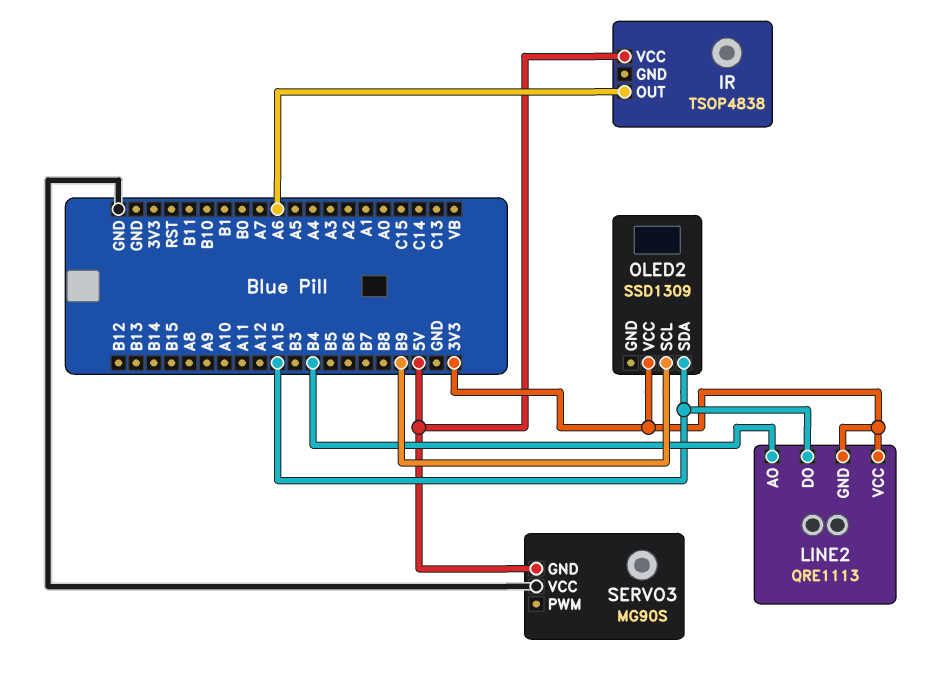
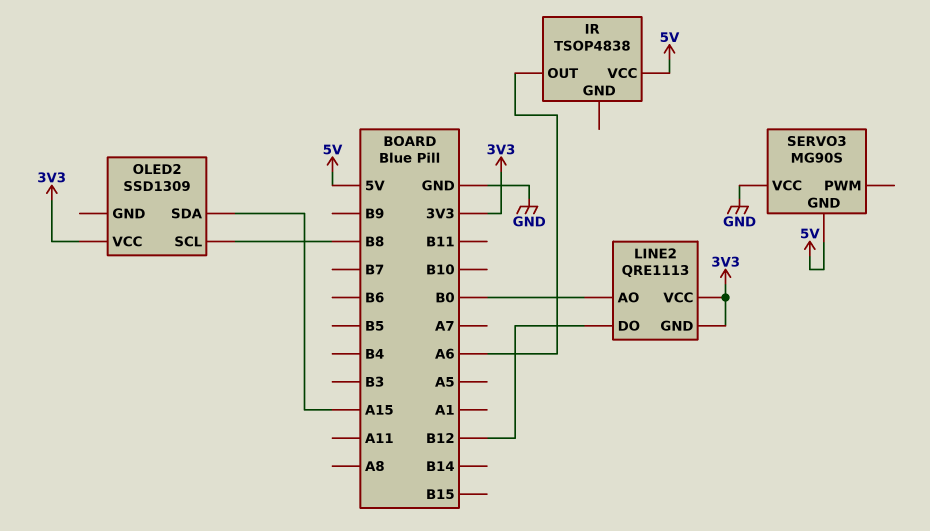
LINE2 pin AO: B4 -> B0
LINE2 pin DO: A15 -> B12
OLED2 pin SCL: B9 -> B8

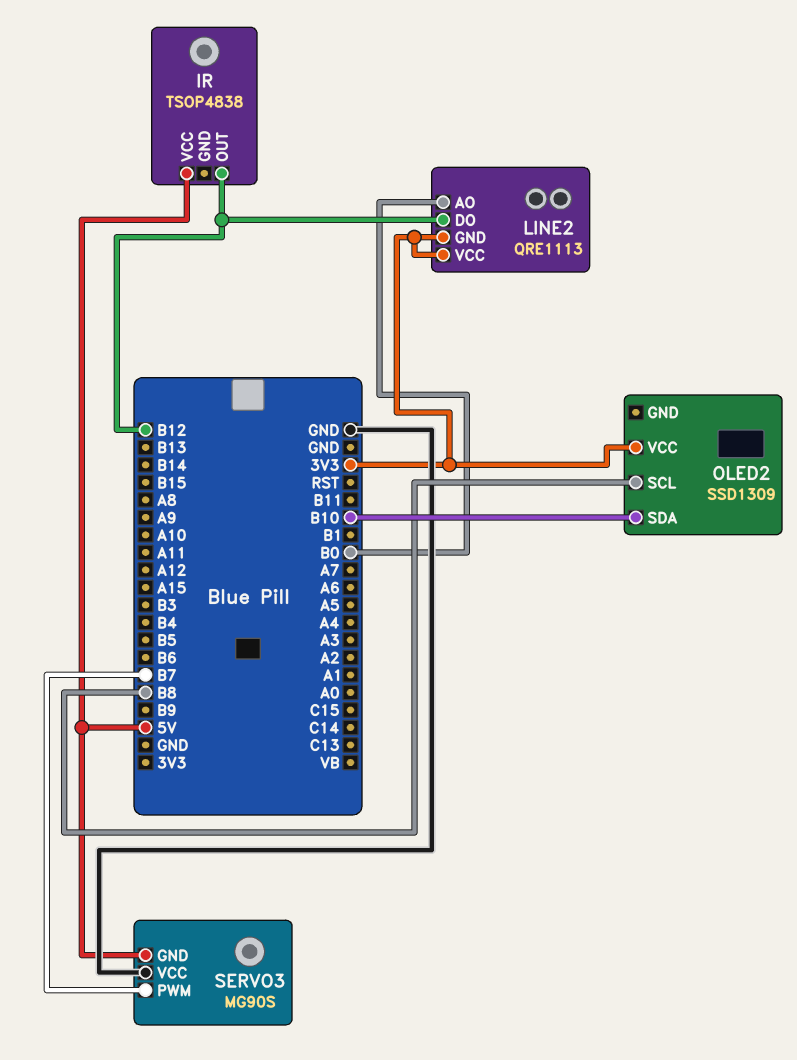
IR pin OUT: A6 -> B12
OLED2 pin SDA: A15 -> B10
SERVO3 pin PWM: none -> B7

